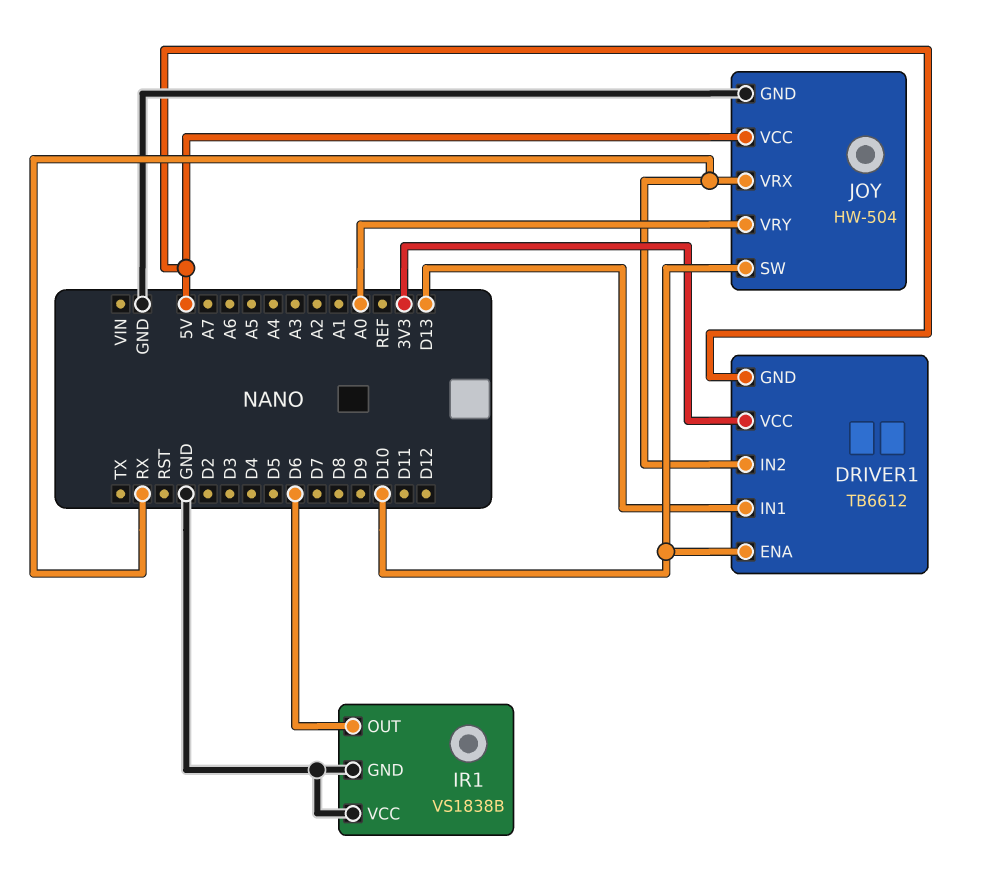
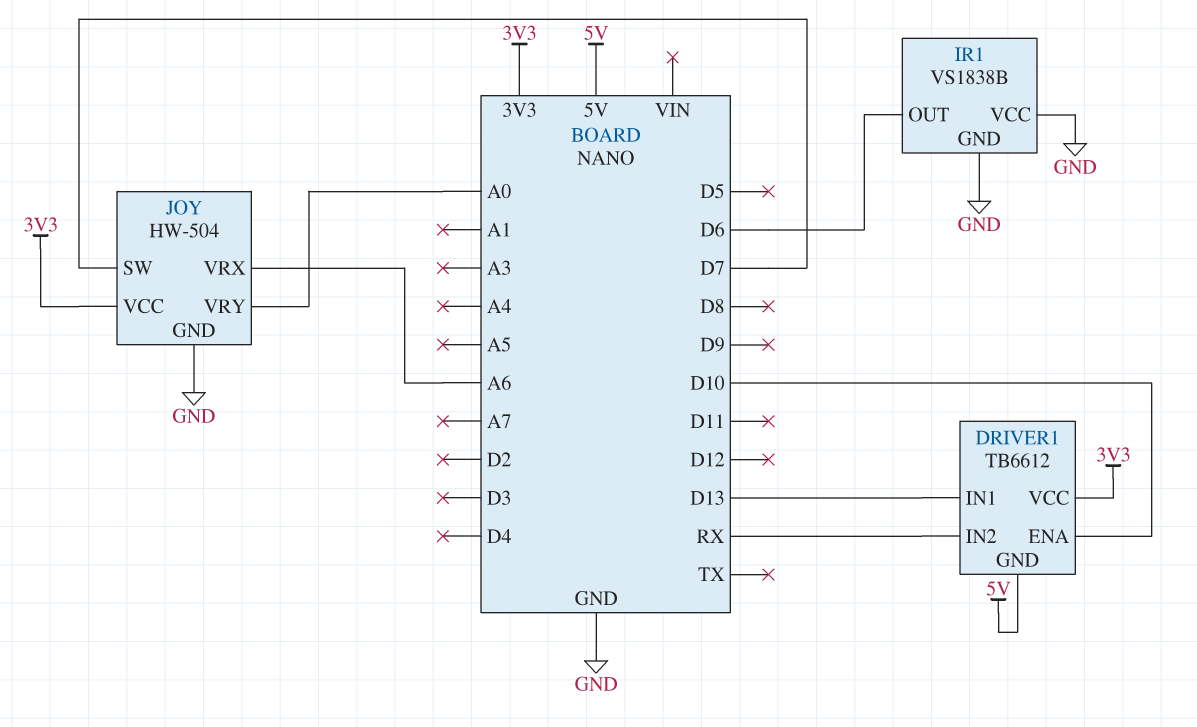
JOY pin SW: D10 -> D7
JOY pin VCC: 5V -> 3V3
JOY pin VRX: RX -> A6

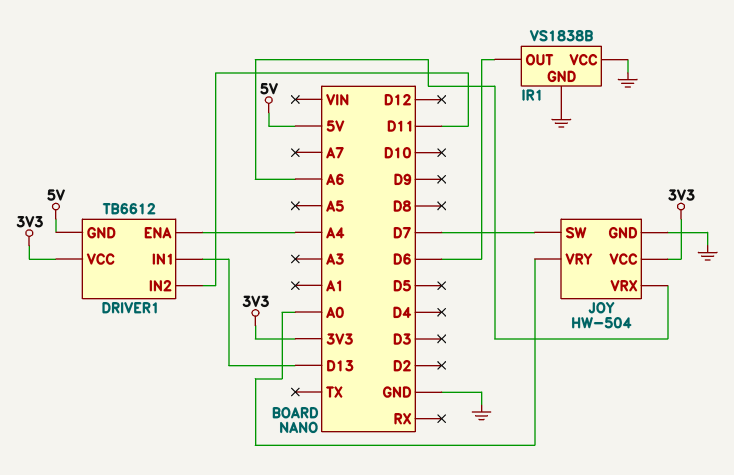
DRIVER1 pin ENA: D10 -> A4
DRIVER1 pin IN2: RX -> D11

